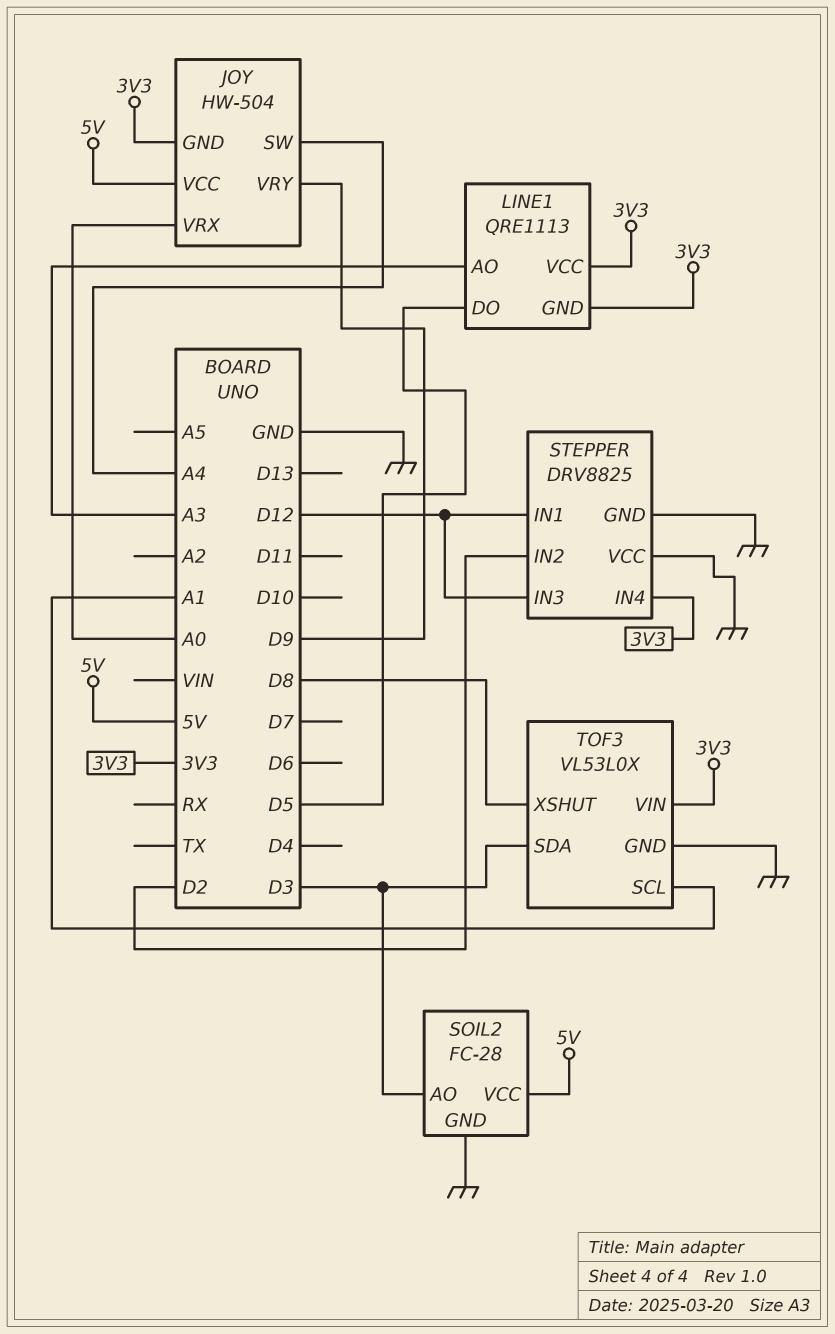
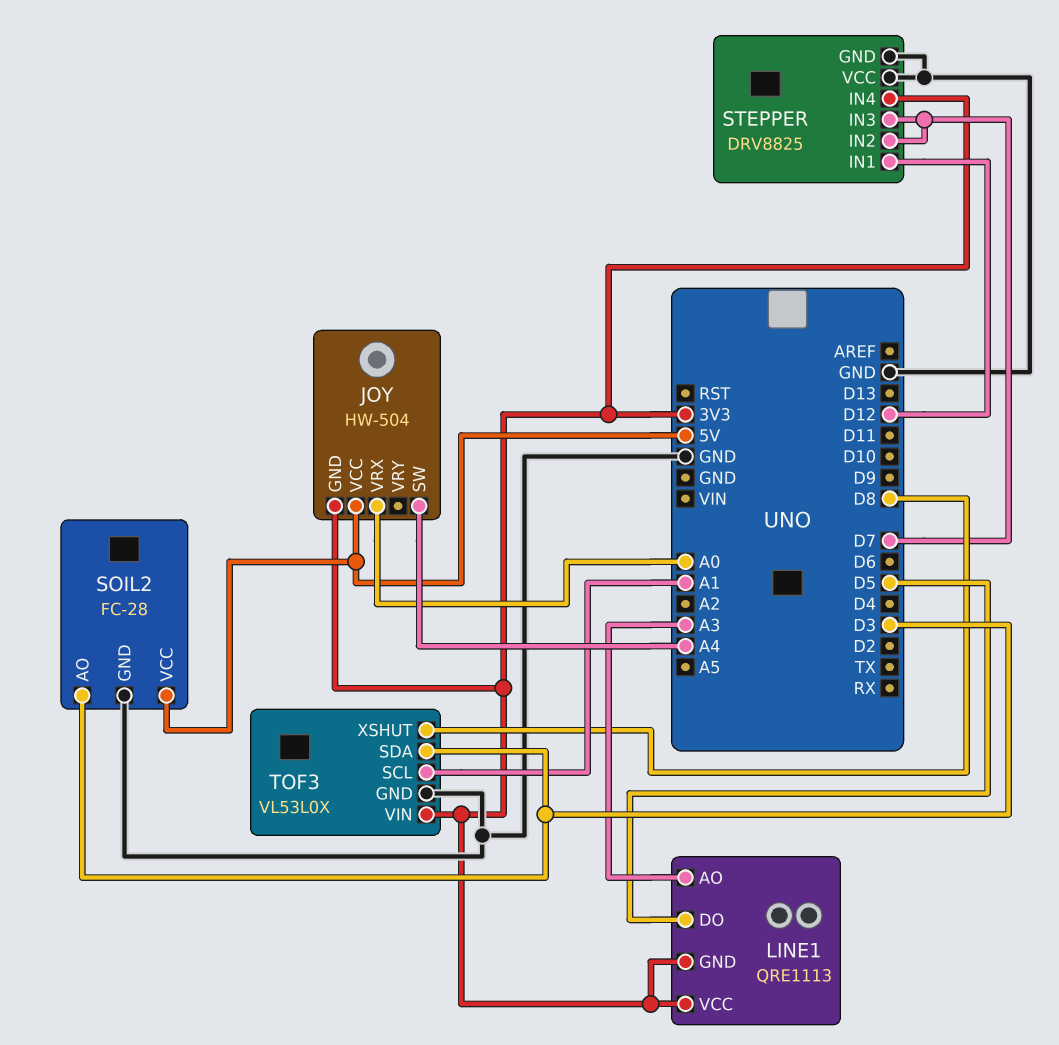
JOY pin VRY: D9 -> none
STEPPER pin IN2: D2 -> D7
STEPPER pin IN3: D12 -> D7

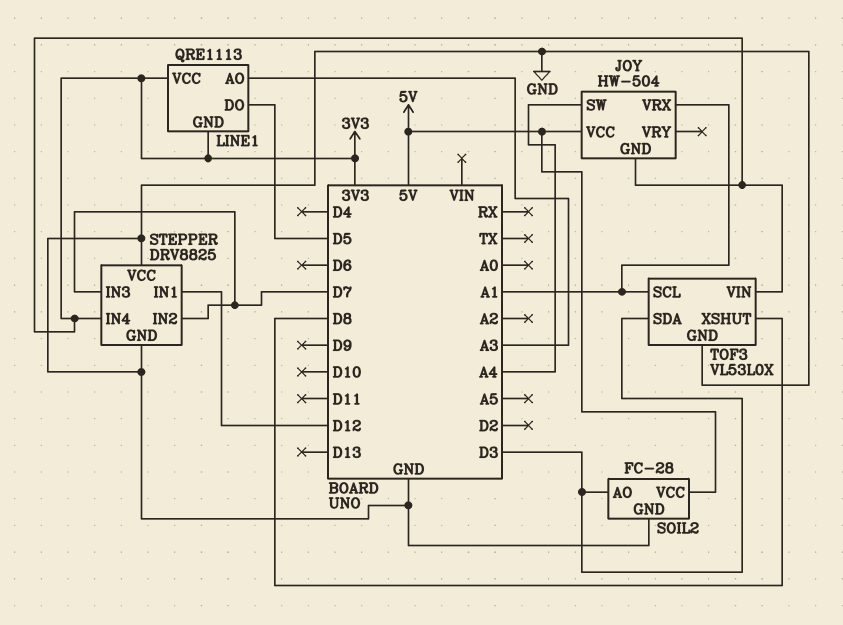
JOY pin VRX: A0 -> A1

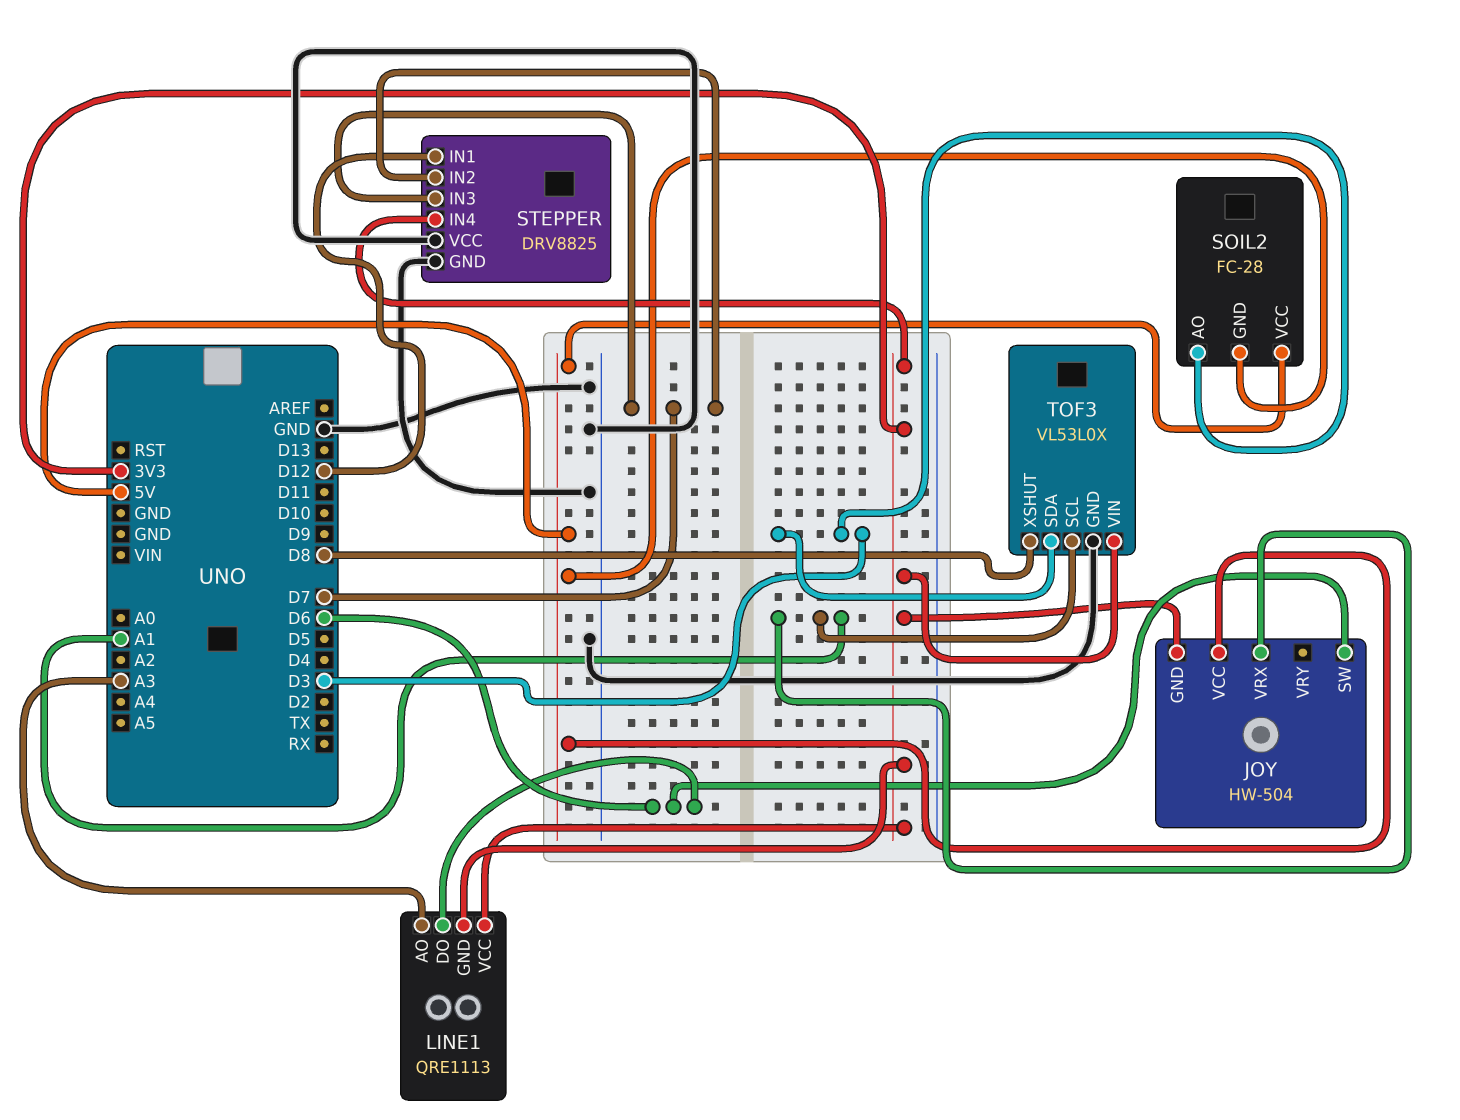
JOY pin SW: A4 -> D6
LINE1 pin DO: D5 -> D6
SOIL2 pin GND: GND -> 5V

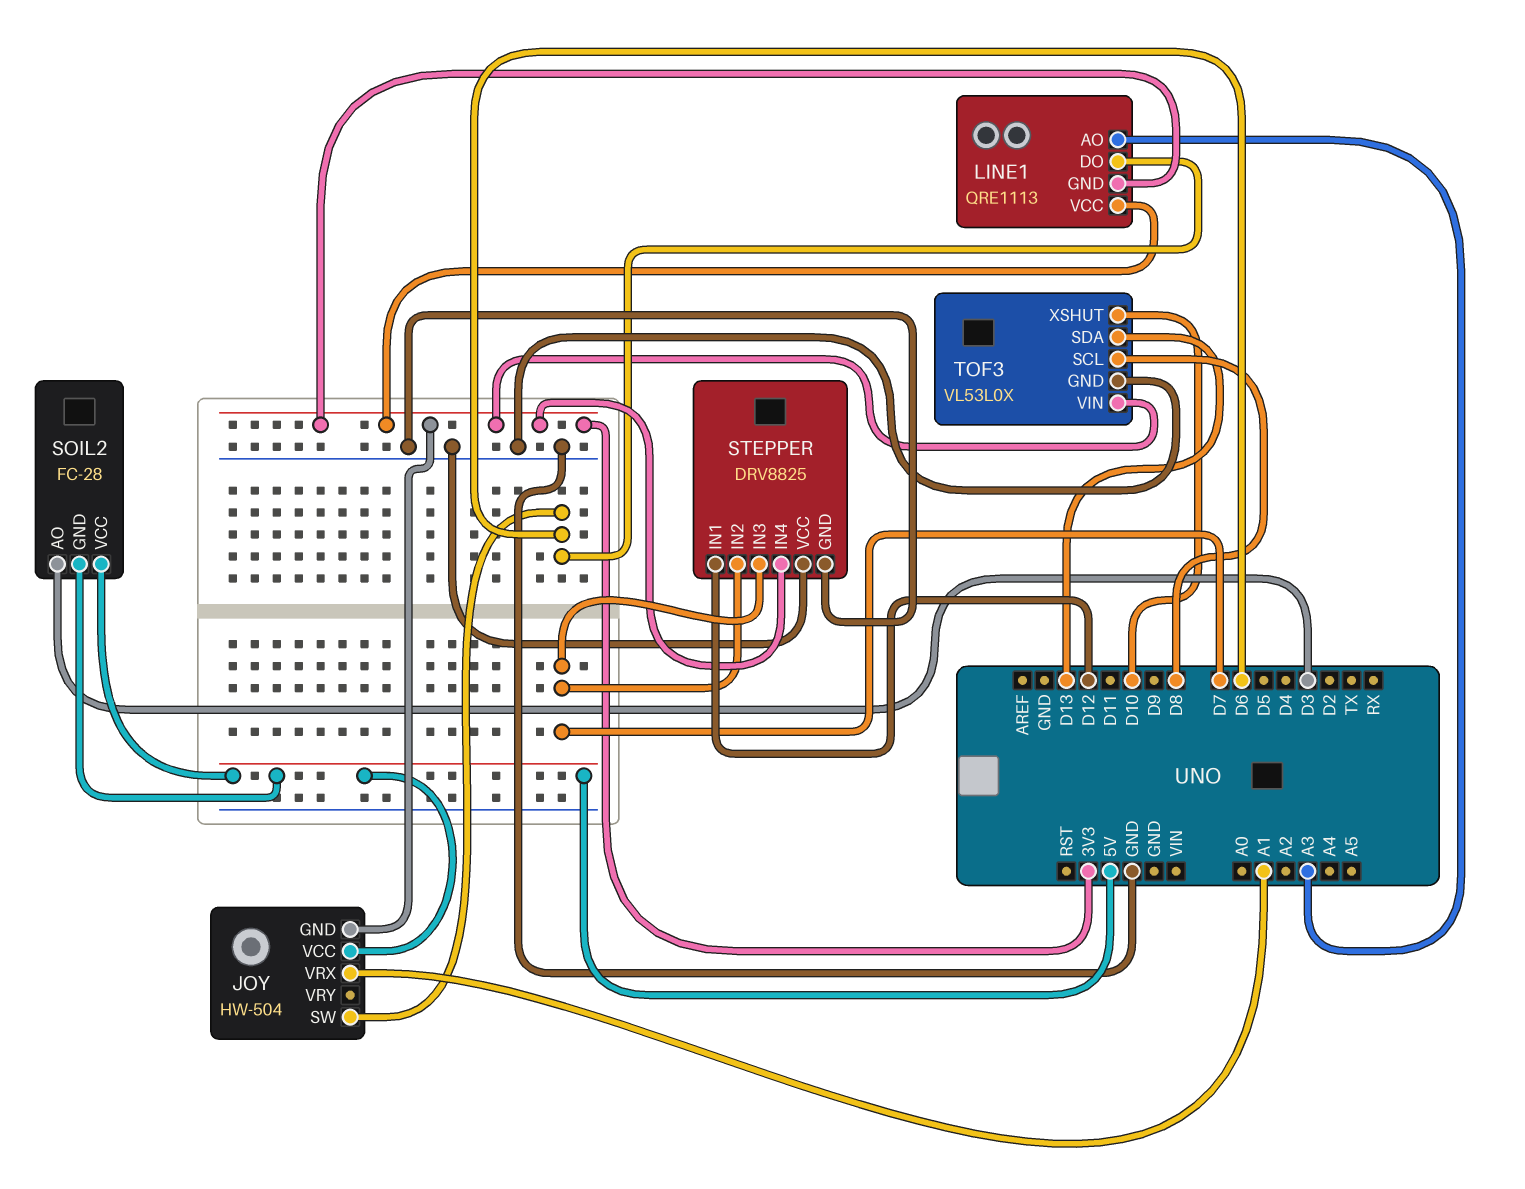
TOF3 pin SCL: A1 -> D8
TOF3 pin SDA: D3 -> D13
TOF3 pin XSHUT: D8 -> D10

